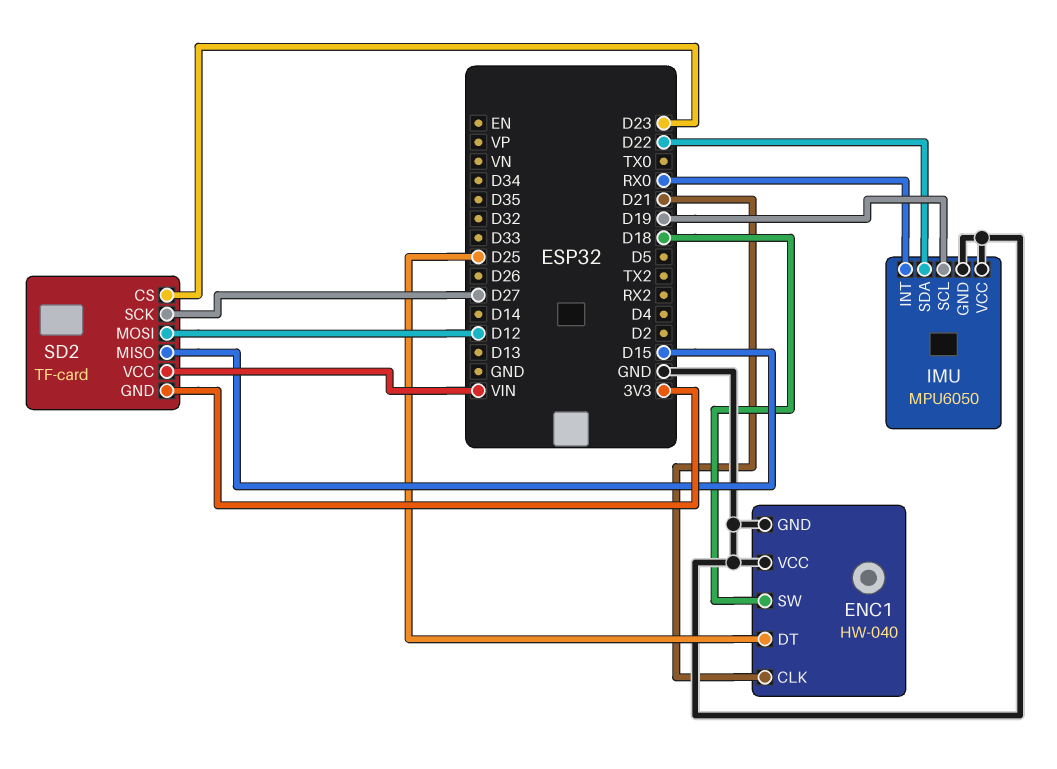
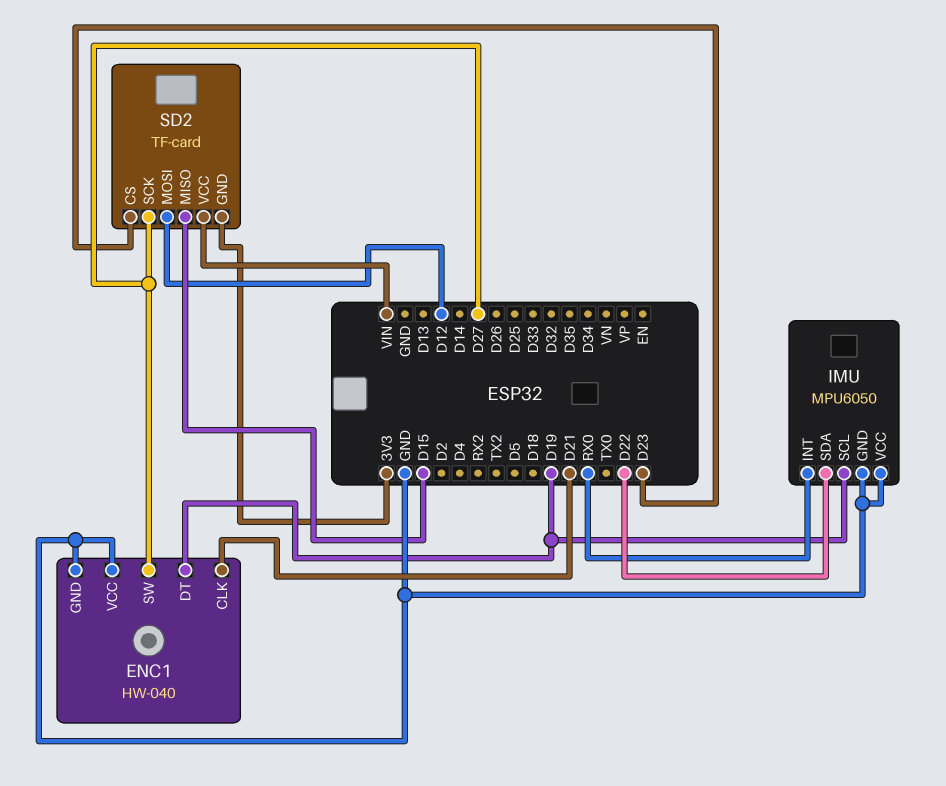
ENC1 pin DT: D25 -> D19
ENC1 pin SW: D18 -> D27

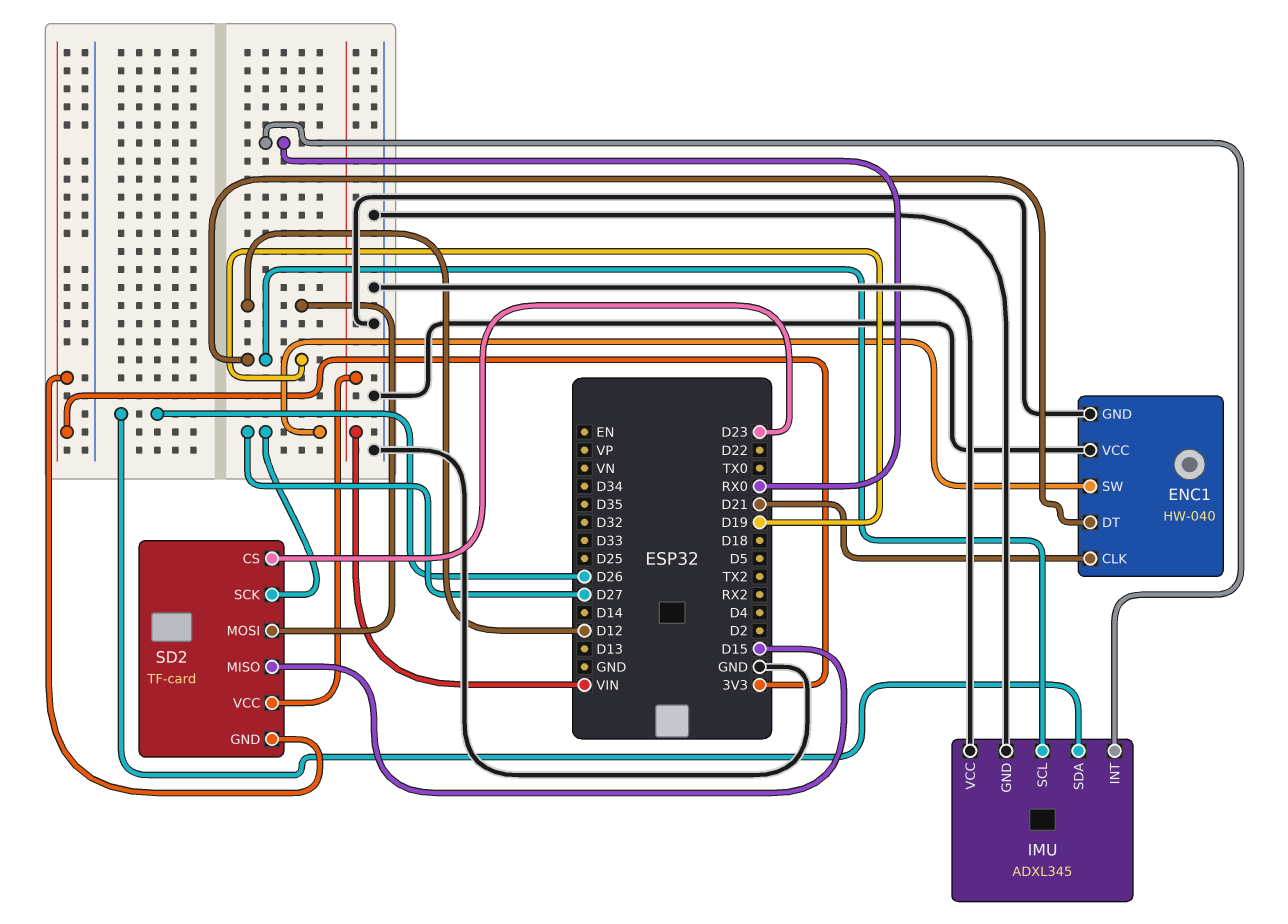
IMU: MPU6050 -> ADXL345
IMU pin SDA: D22 -> D26

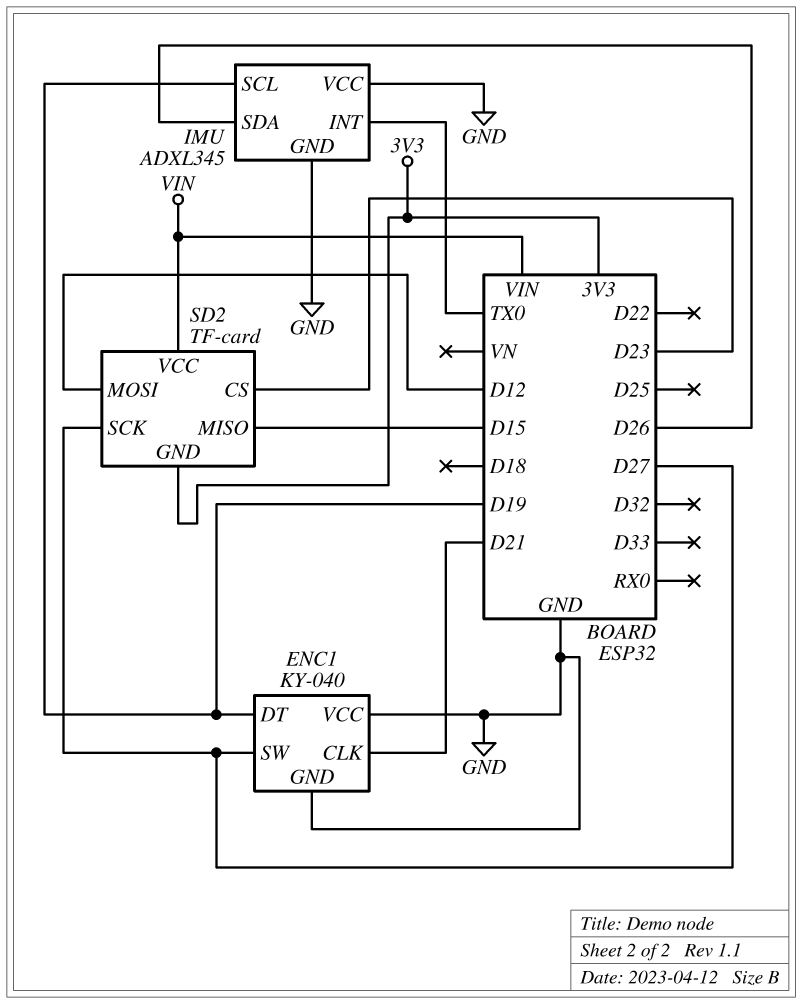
ENC1: HW-040 -> KY-040
IMU pin INT: RX0 -> TX0

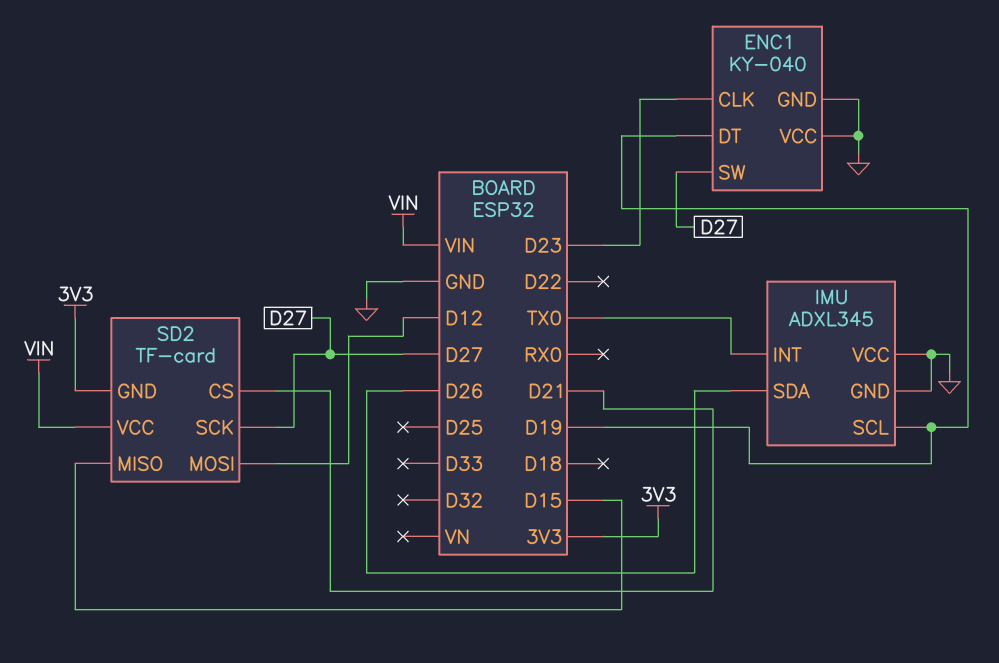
ENC1 pin CLK: D21 -> D23
SD2 pin CS: D23 -> D21

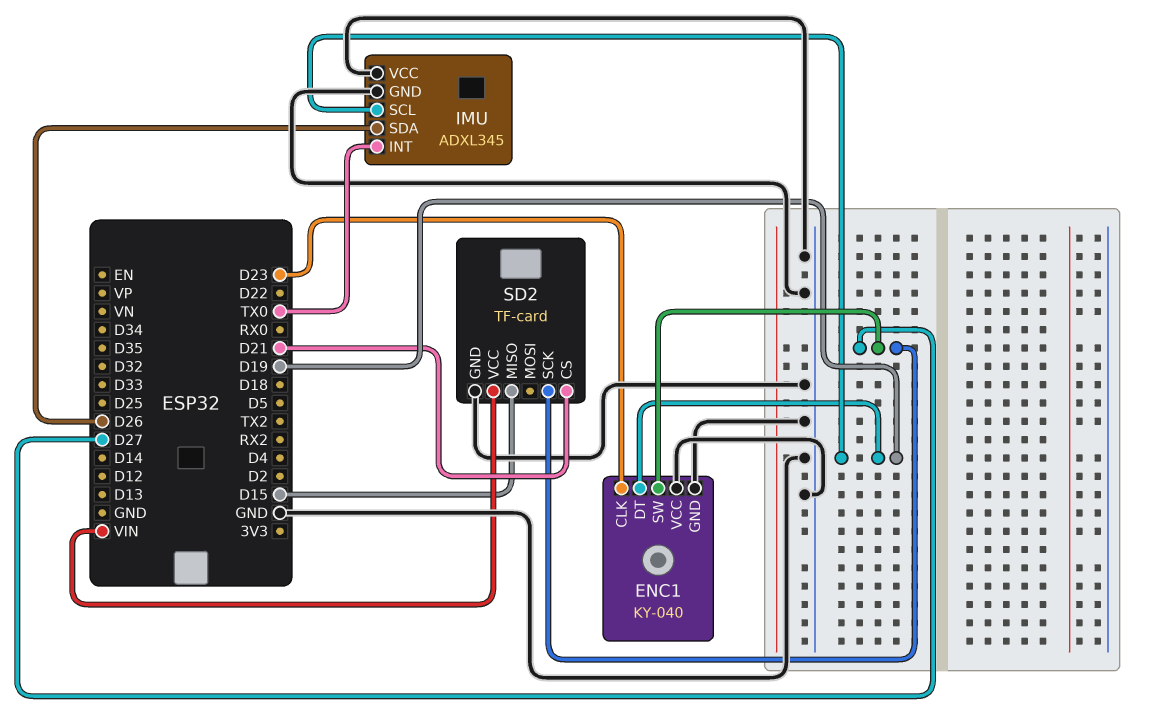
SD2 pin GND: 3V3 -> GND
SD2 pin MOSI: D12 -> none

